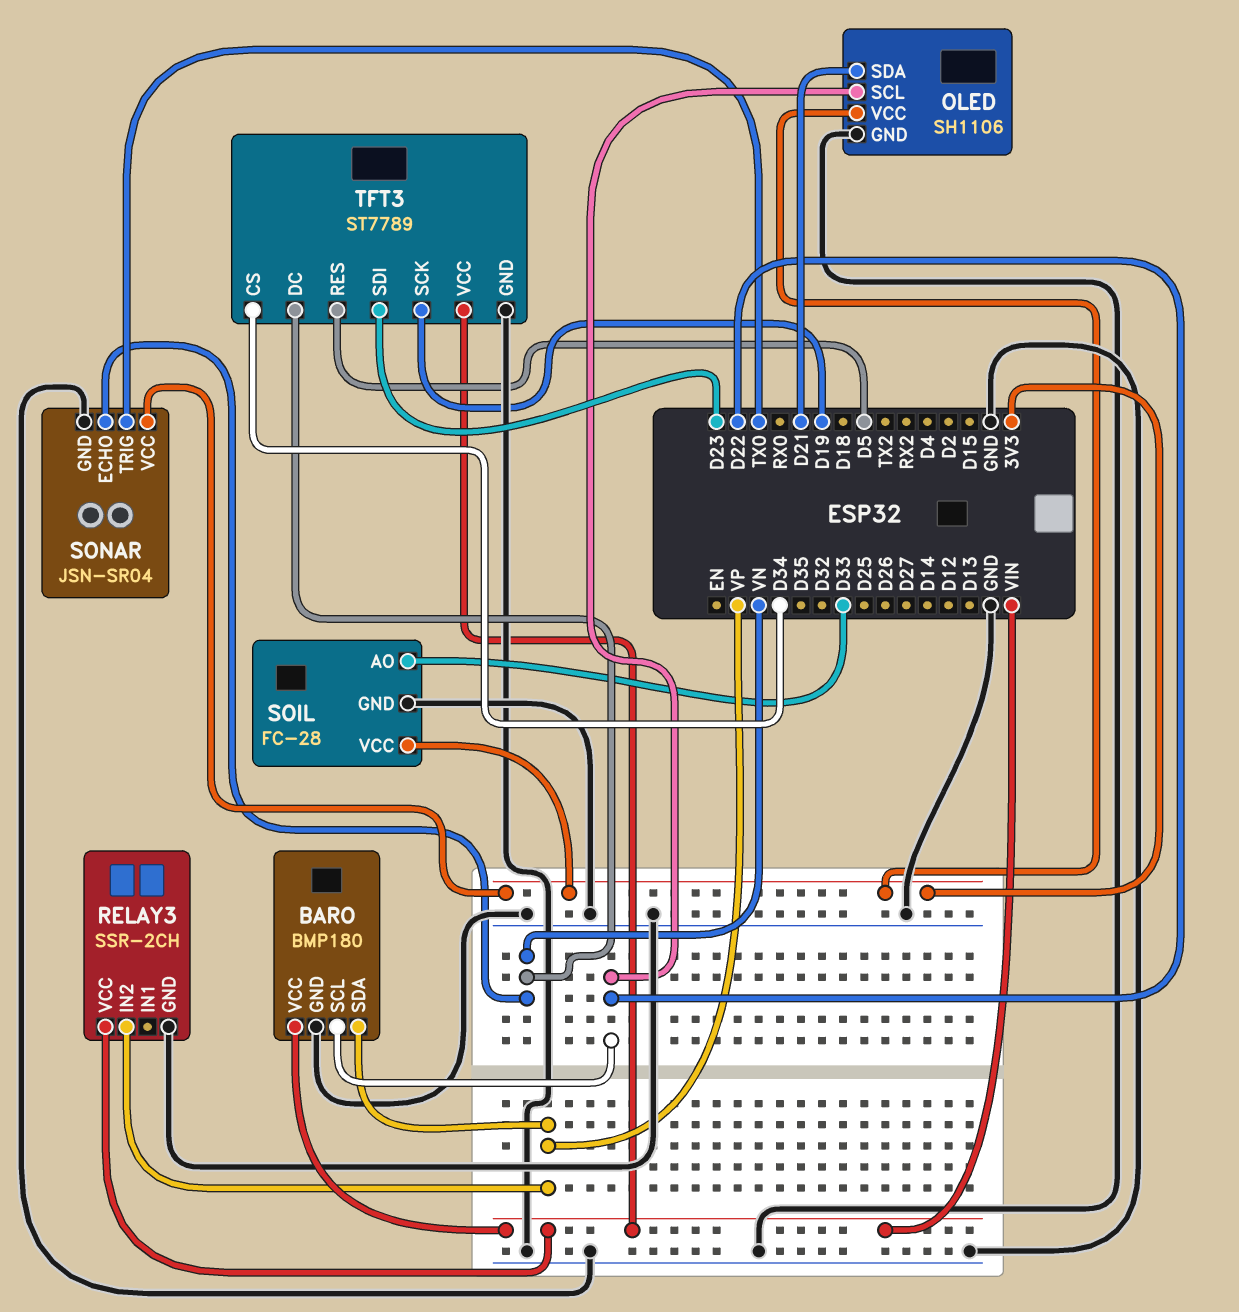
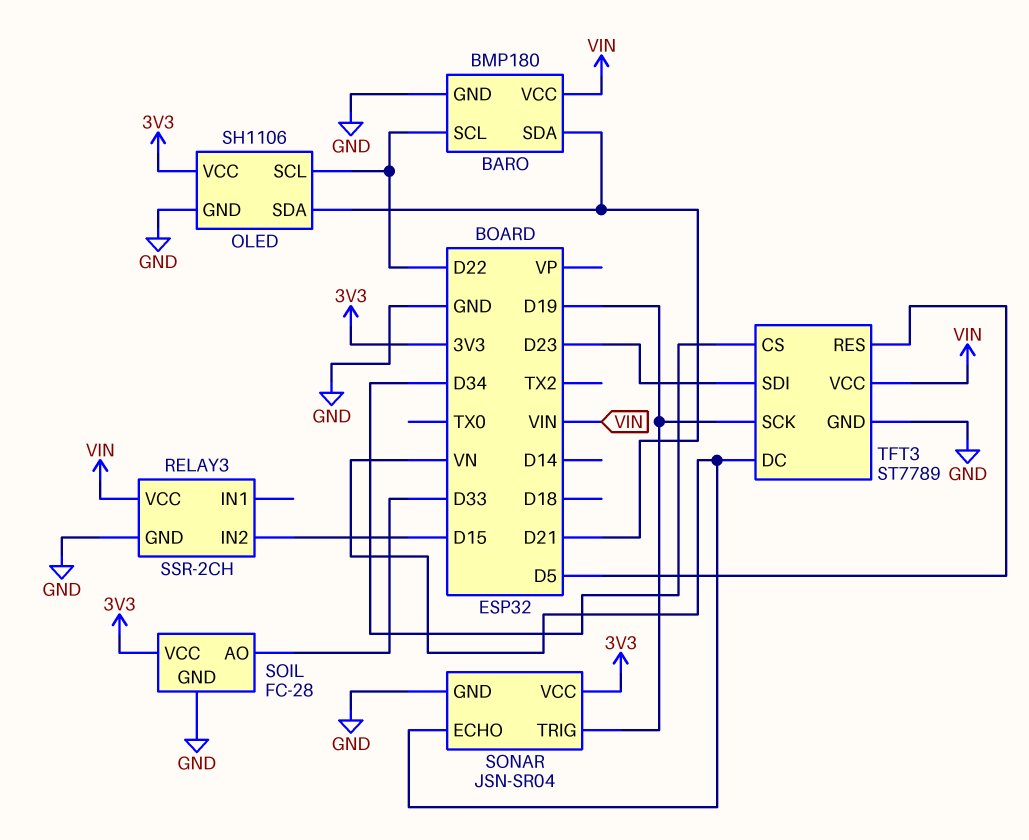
BARO pin SDA: VP -> D21
RELAY3 pin IN2: VP -> D15
SONAR pin TRIG: TX0 -> D19

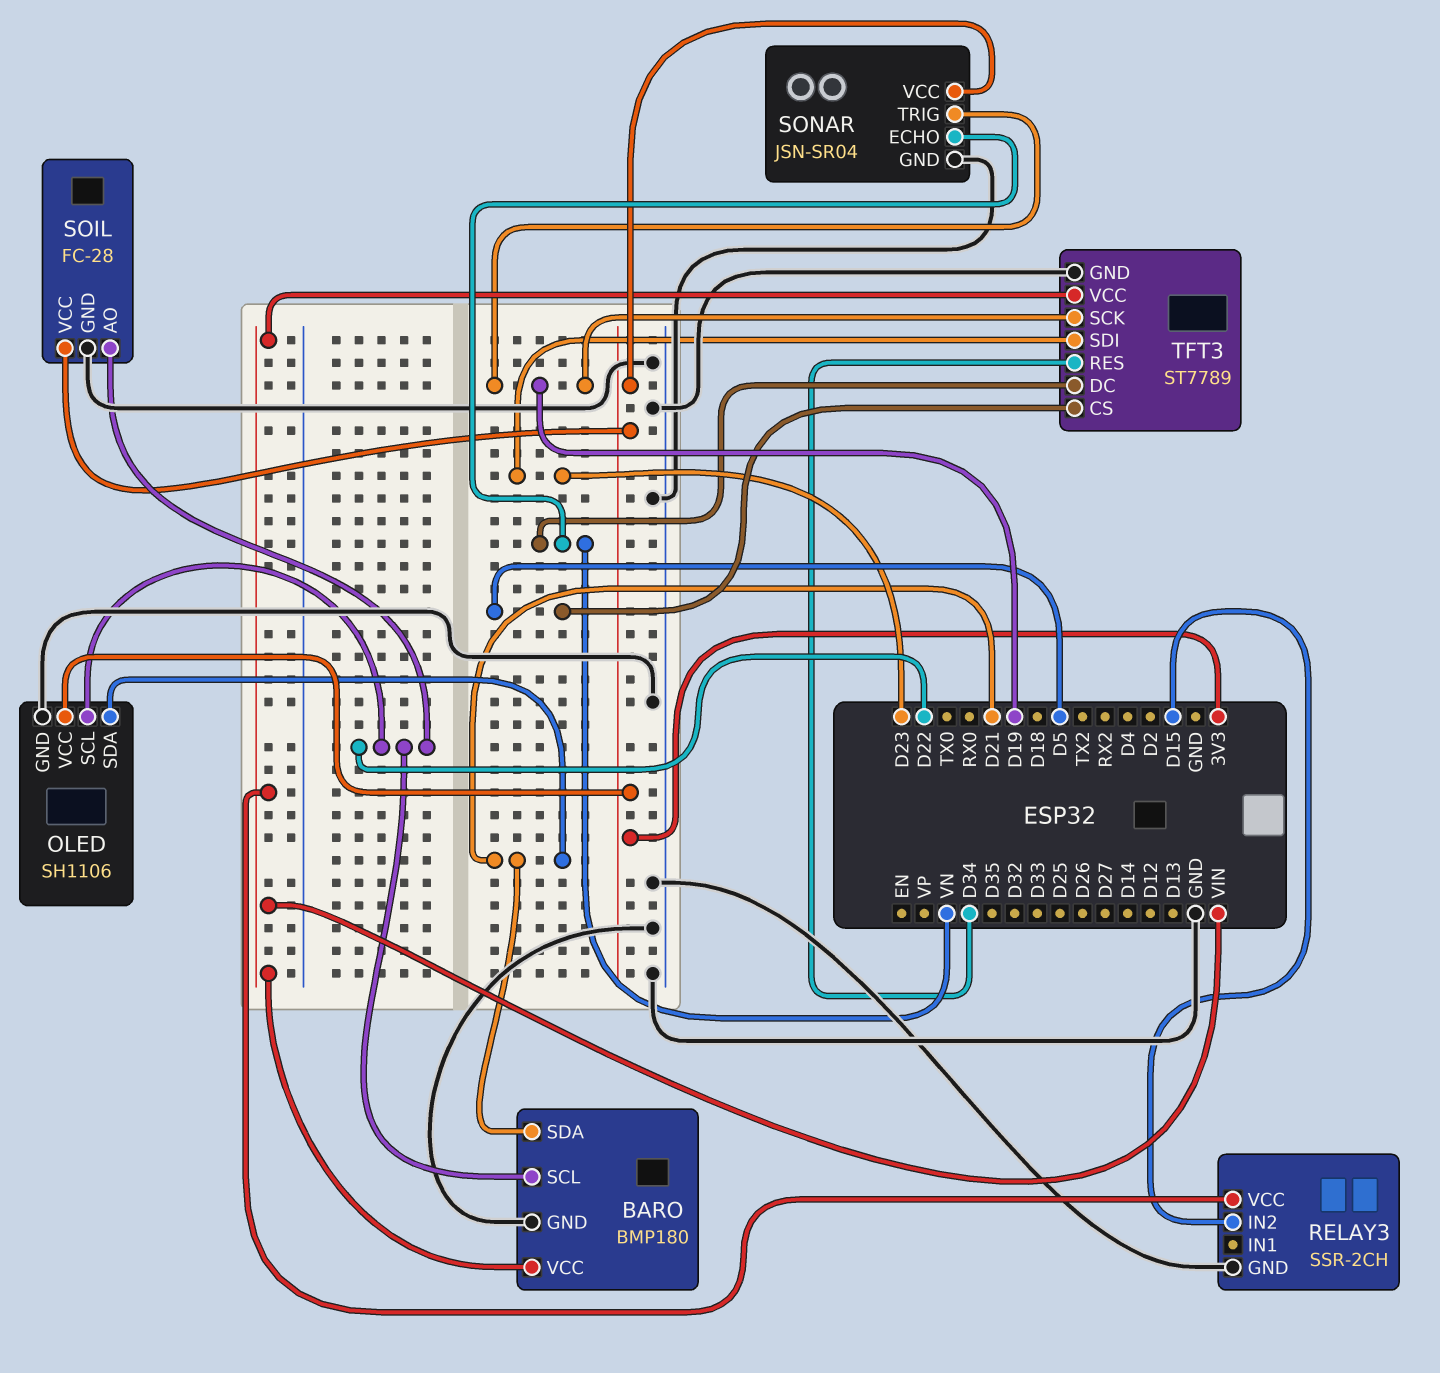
SOIL pin AO: D33 -> D22
TFT3 pin CS: D34 -> D5
TFT3 pin RES: D5 -> D34

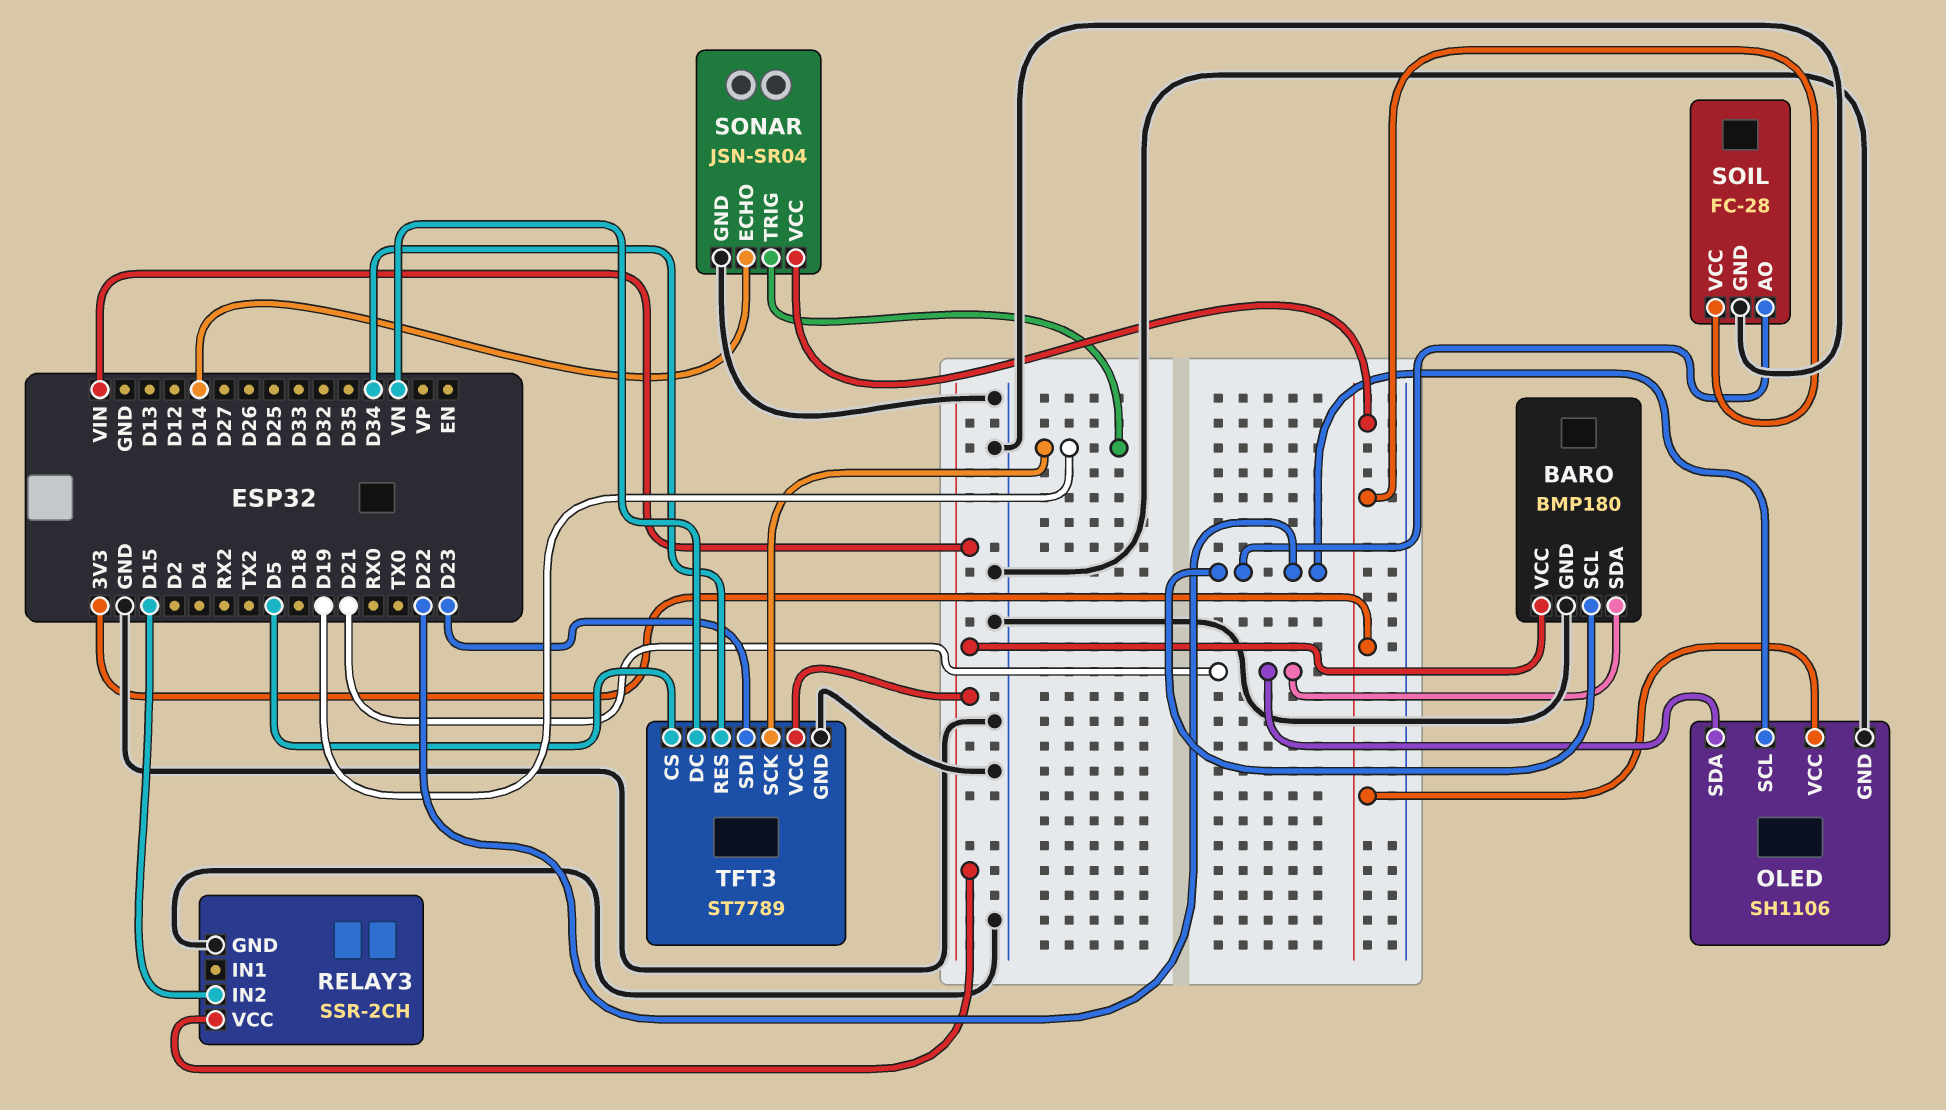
SONAR pin ECHO: VN -> D14

